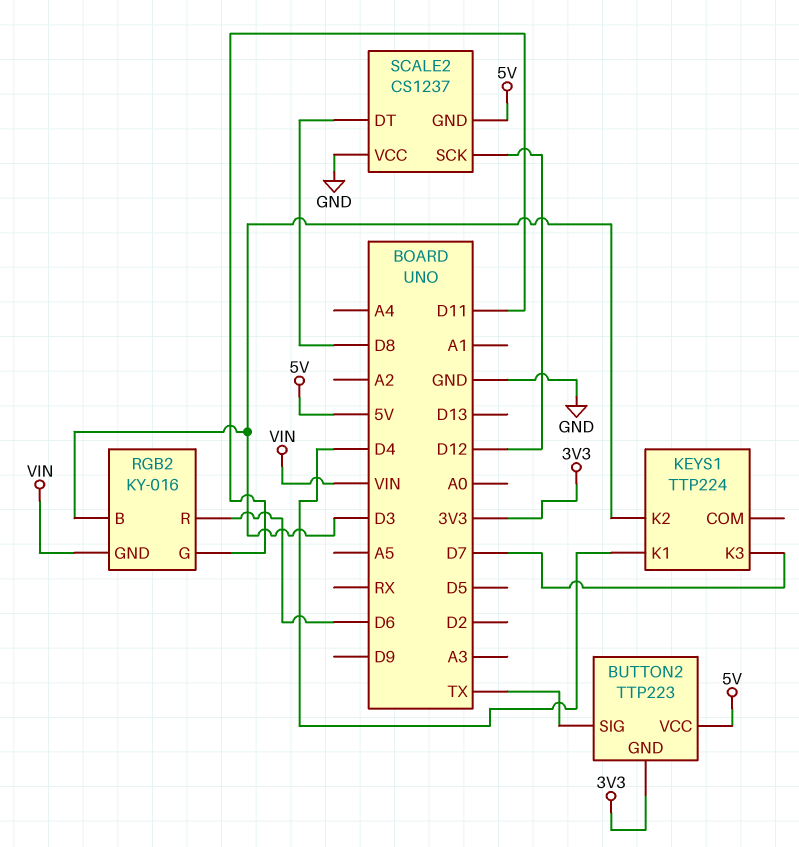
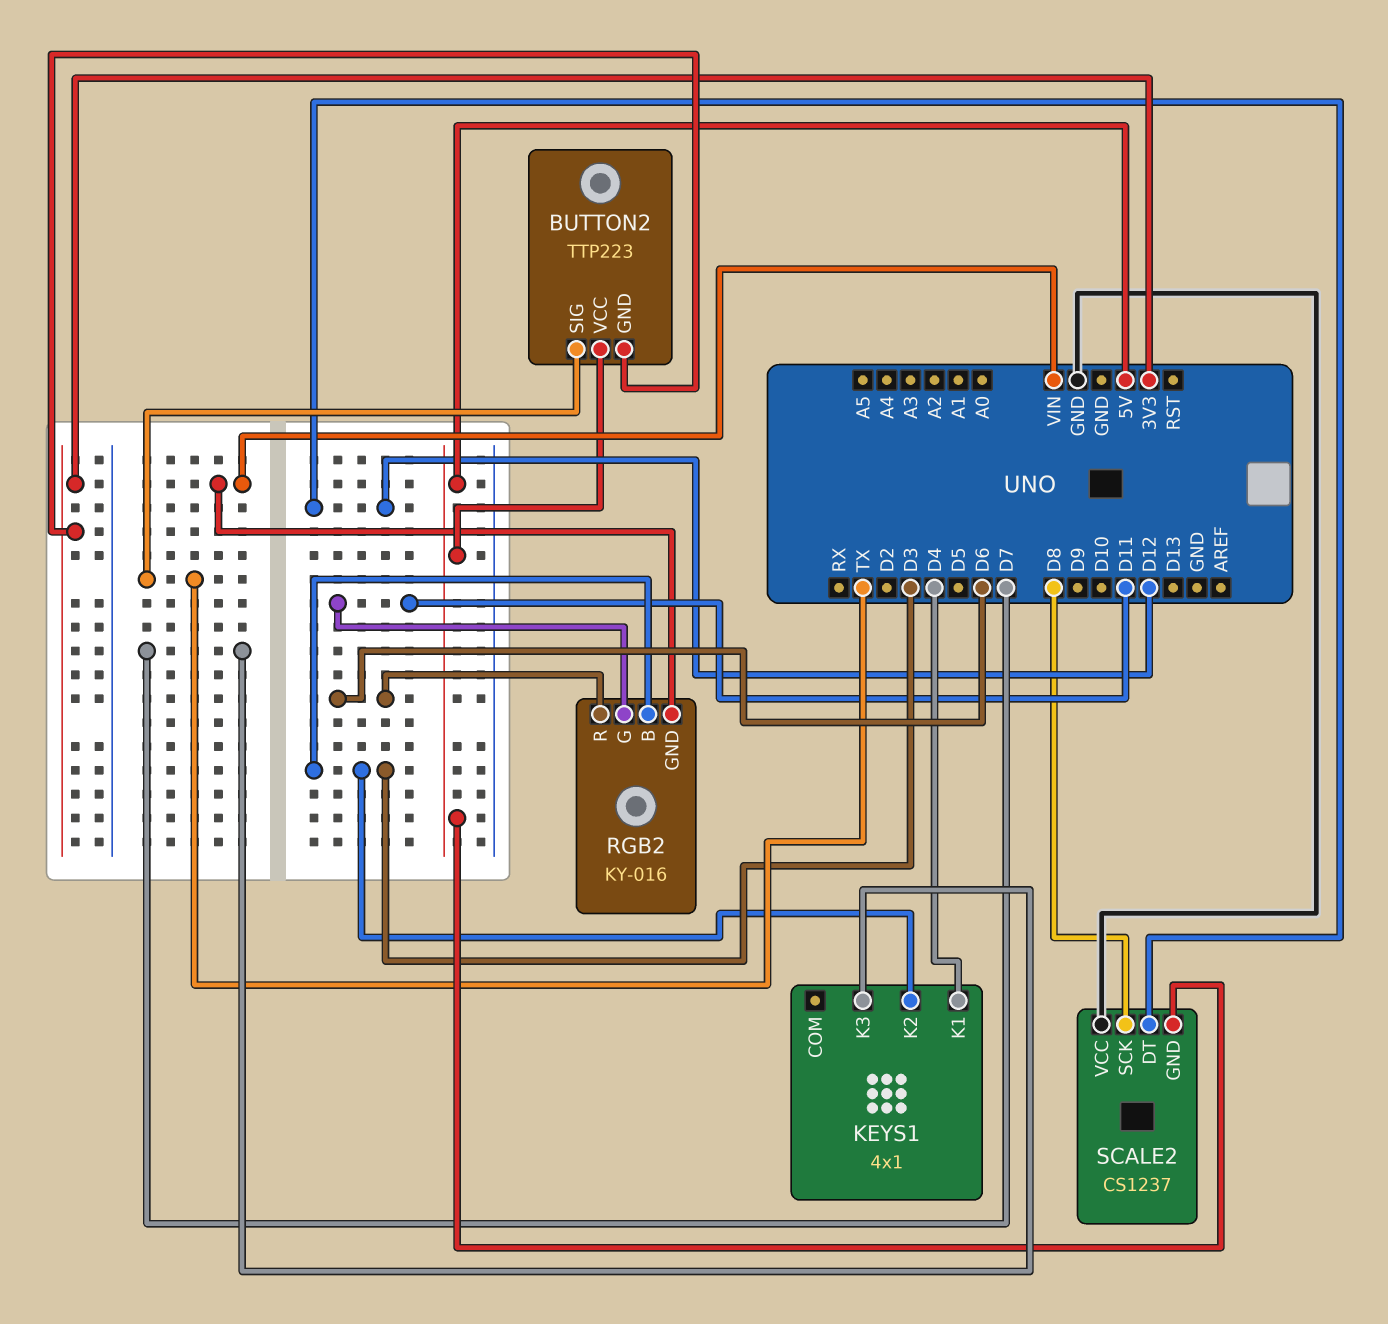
KEYS1: TTP224 -> 4x1
SCALE2 pin DT: D8 -> D12
SCALE2 pin SCK: D12 -> D8

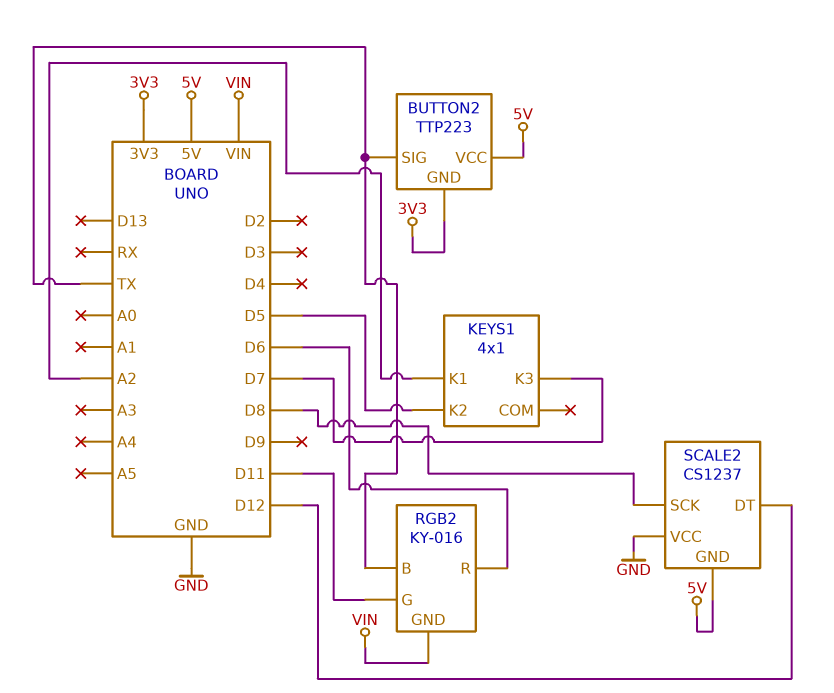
KEYS1 pin K1: D4 -> A2
KEYS1 pin K2: D3 -> D5
RGB2 pin B: D3 -> TX

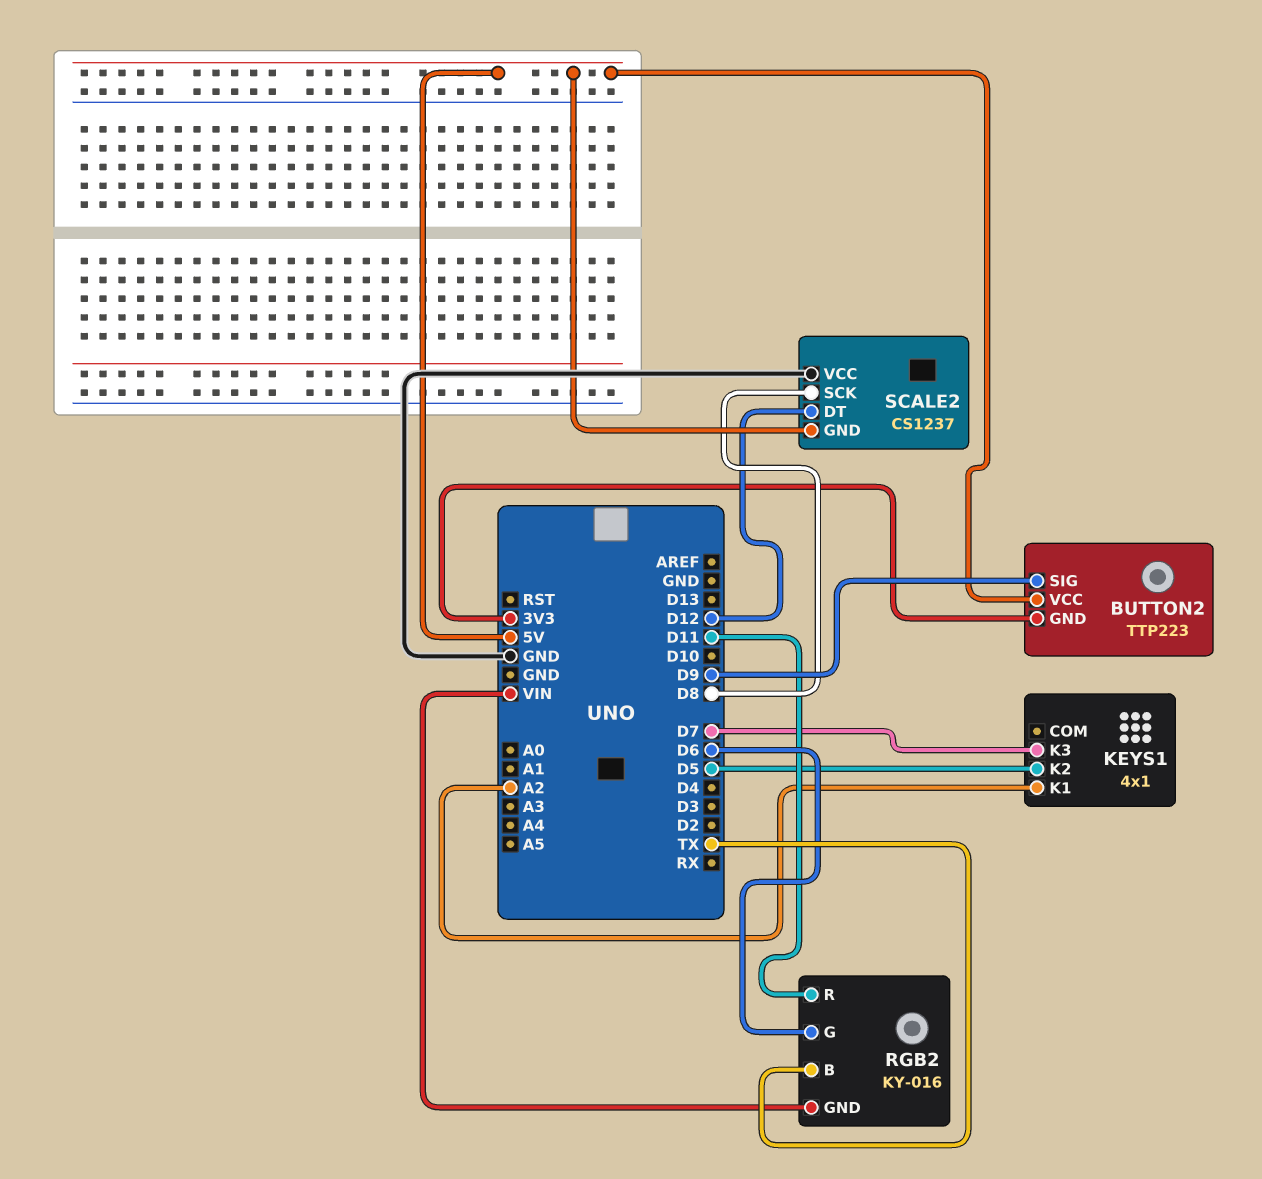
BUTTON2 pin SIG: TX -> D9
RGB2 pin G: D11 -> D6
RGB2 pin R: D6 -> D11

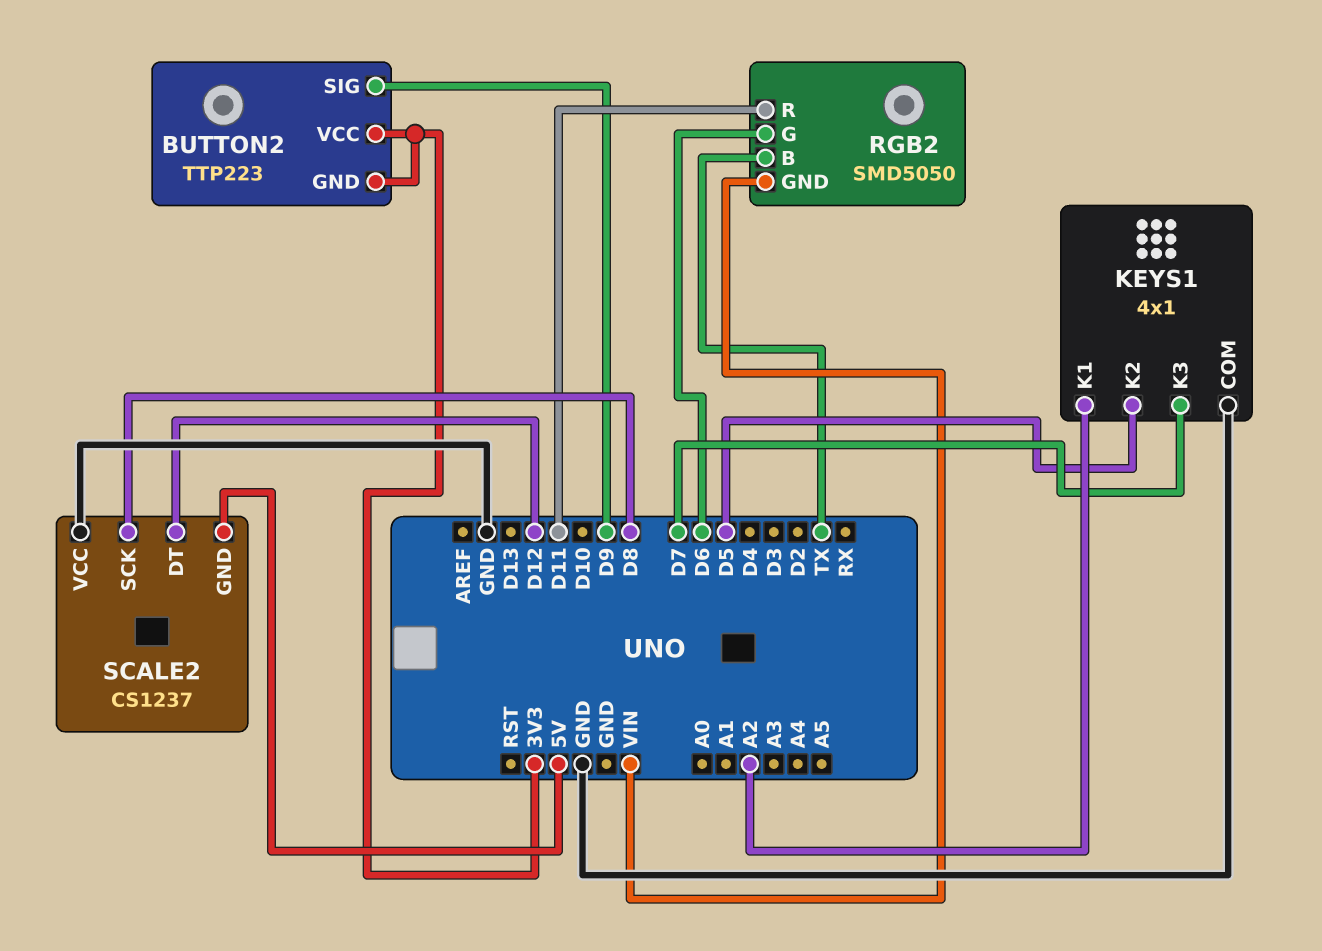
BUTTON2 pin VCC: 5V -> 3V3
KEYS1 pin COM: none -> GND
RGB2: KY-016 -> SMD5050

